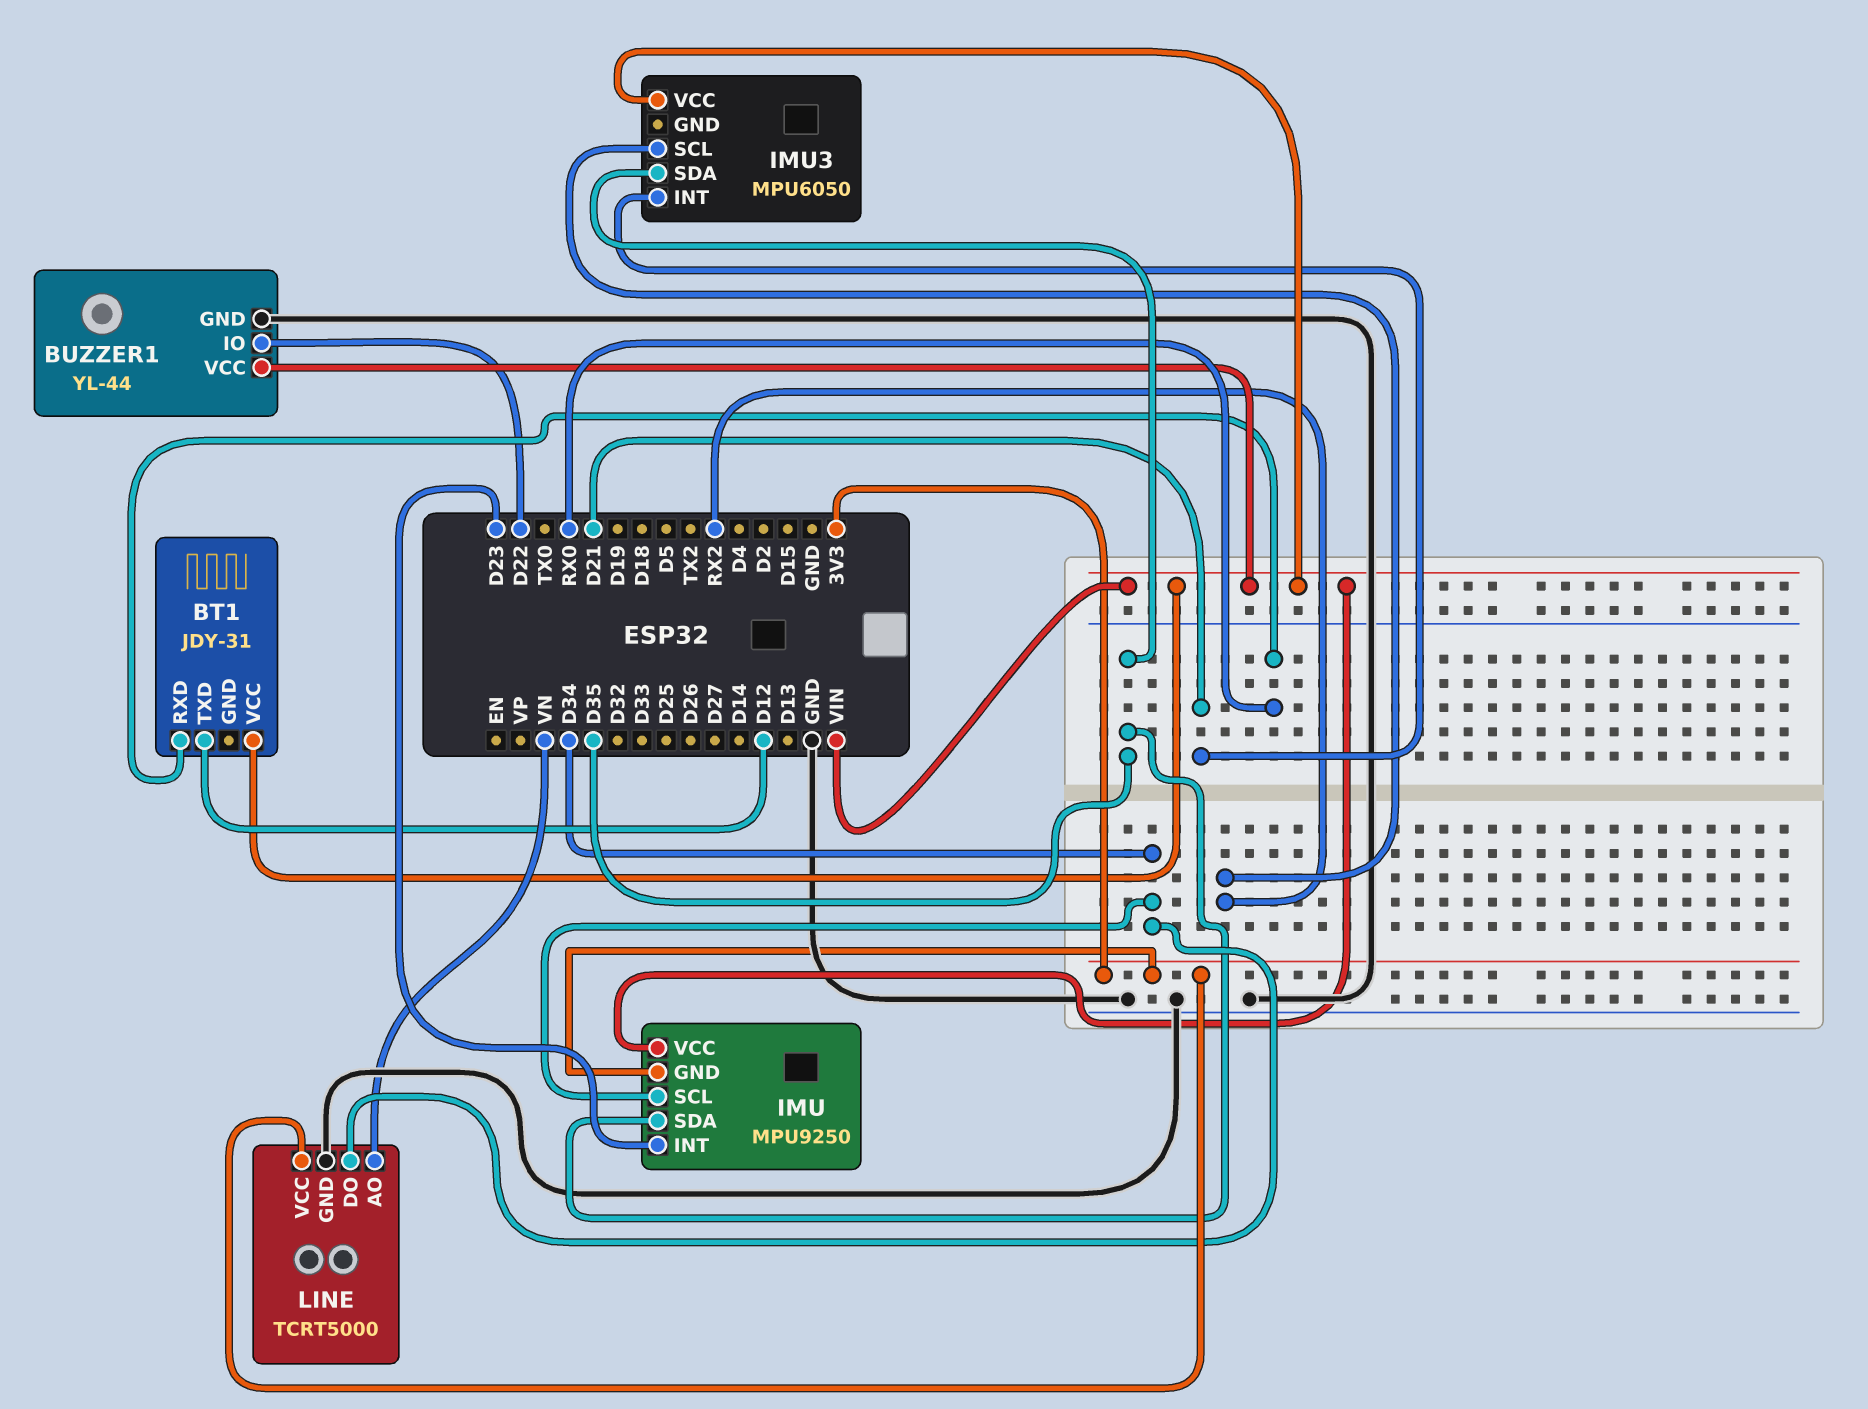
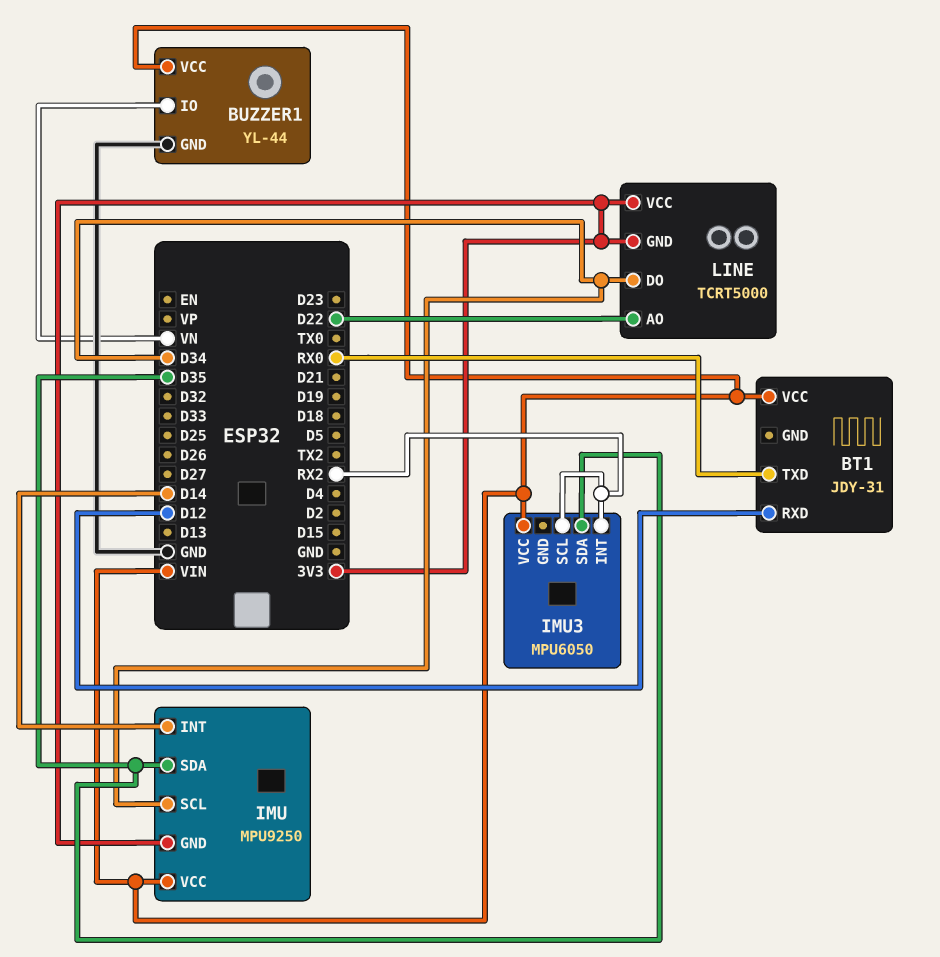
BT1 pin RXD: RX0 -> D12
BT1 pin TXD: D12 -> RX0
BUZZER1 pin IO: D22 -> VN
IMU pin INT: D23 -> D14
IMU3 pin INT: D21 -> RX2
LINE pin AO: VN -> D22
LINE pin GND: GND -> 3V3

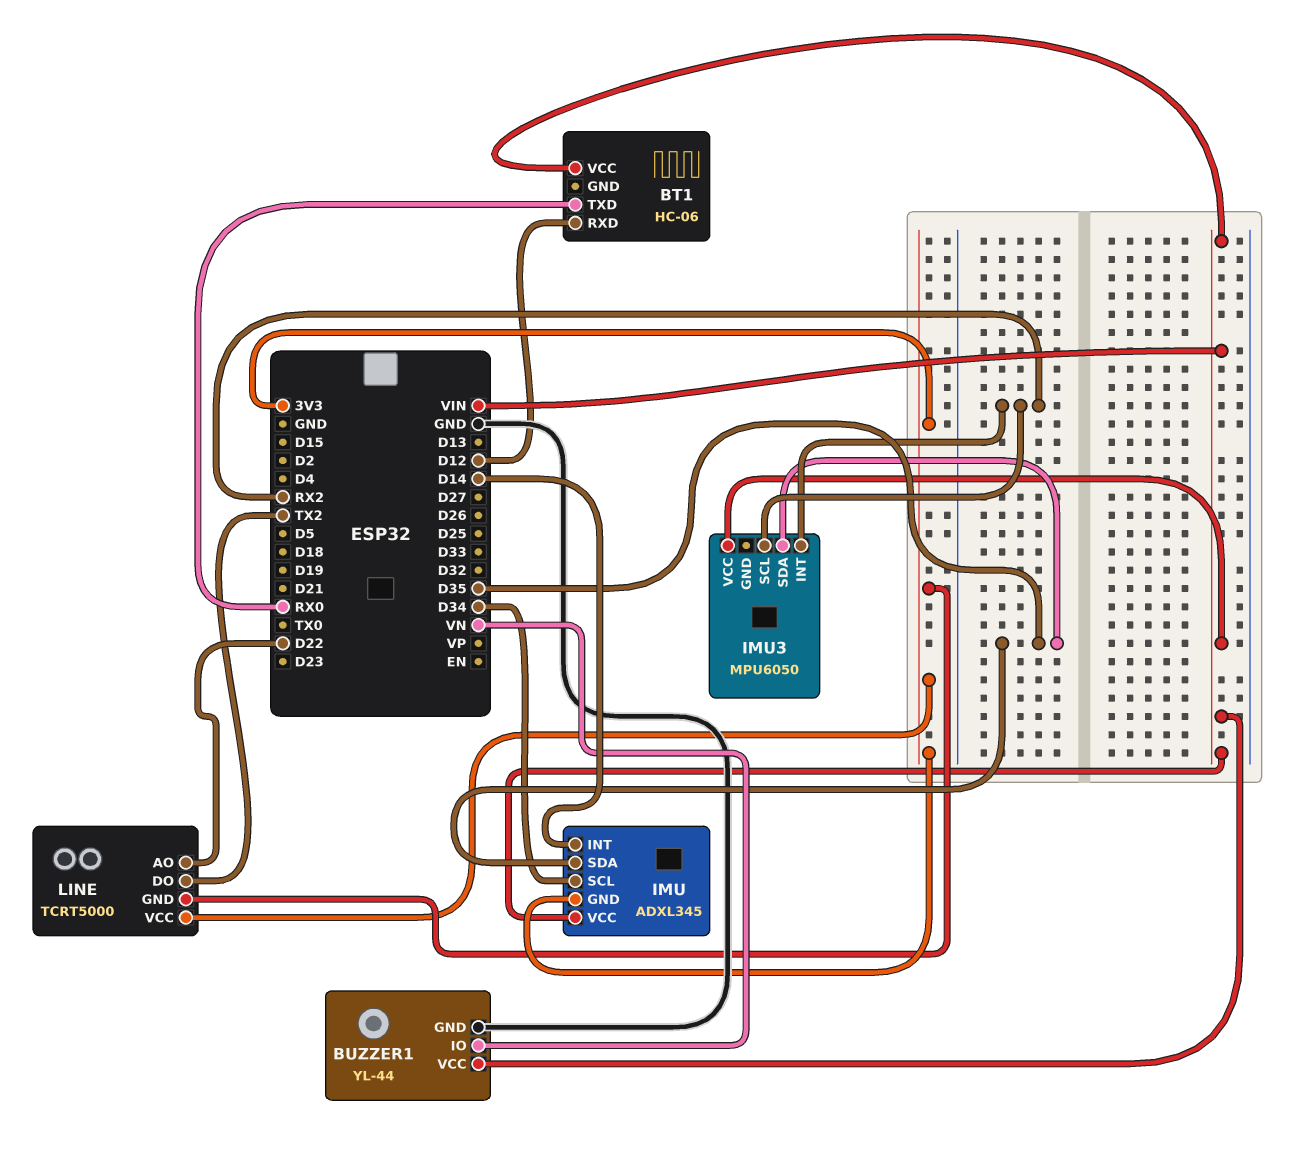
BT1: JDY-31 -> HC-06
IMU: MPU9250 -> ADXL345
LINE pin DO: D34 -> TX2

